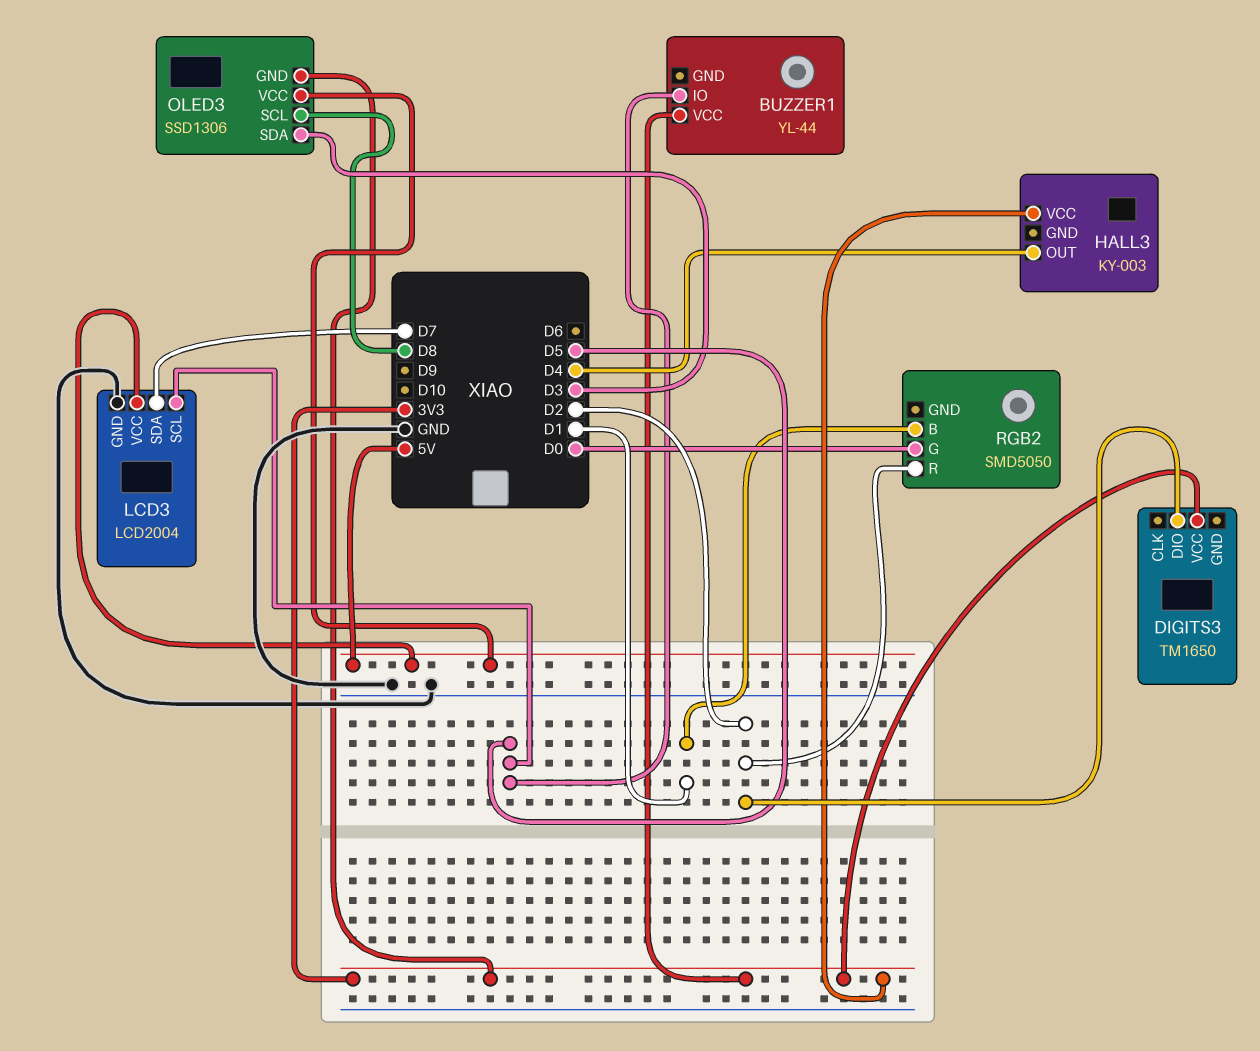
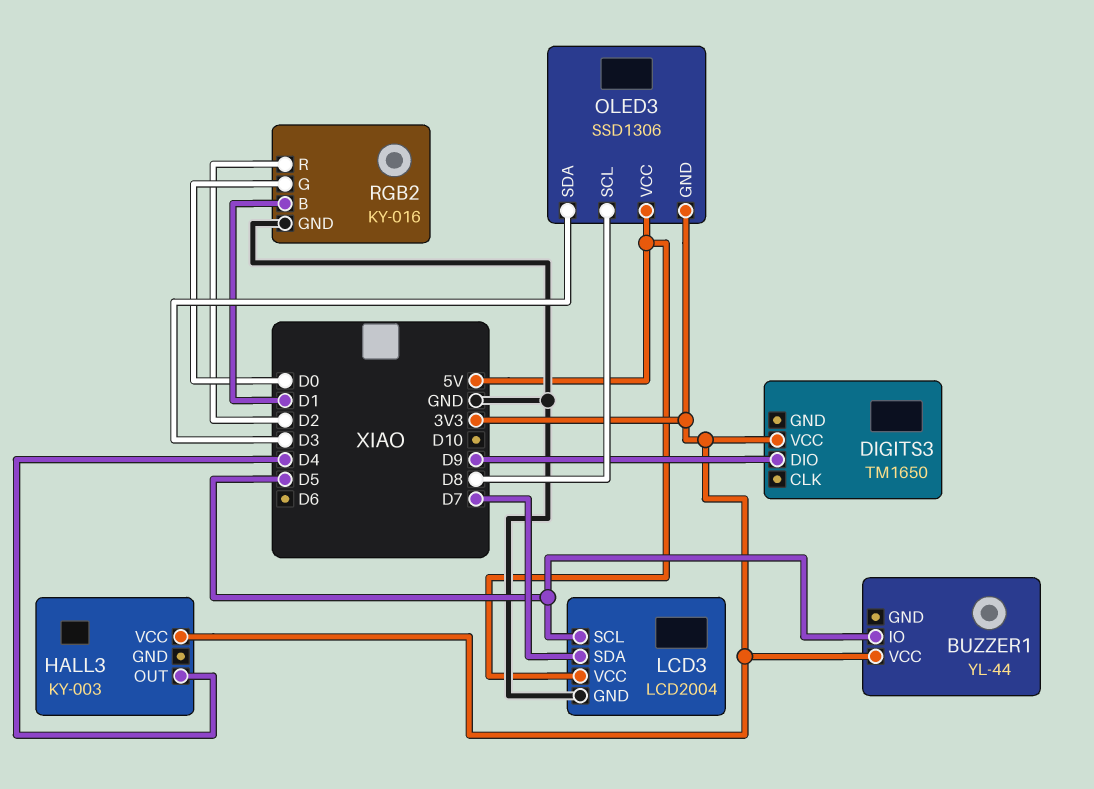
DIGITS3 pin DIO: D2 -> D9
RGB2: SMD5050 -> KY-016
RGB2 pin GND: none -> GND

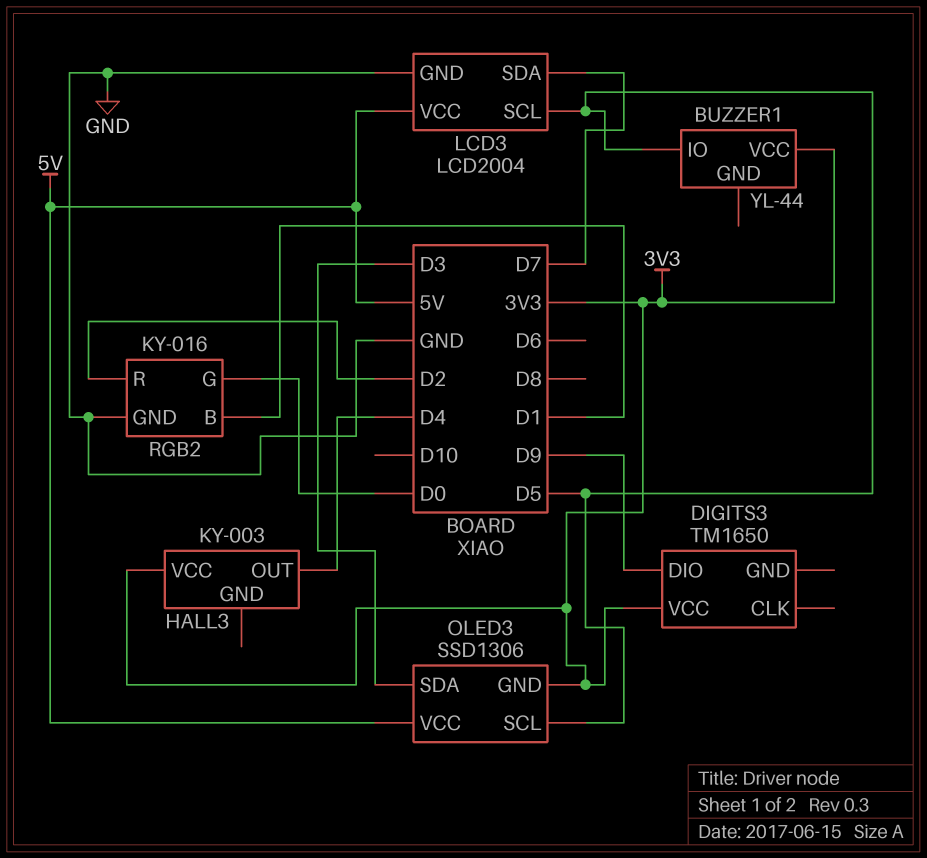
OLED3 pin SCL: D8 -> D5

